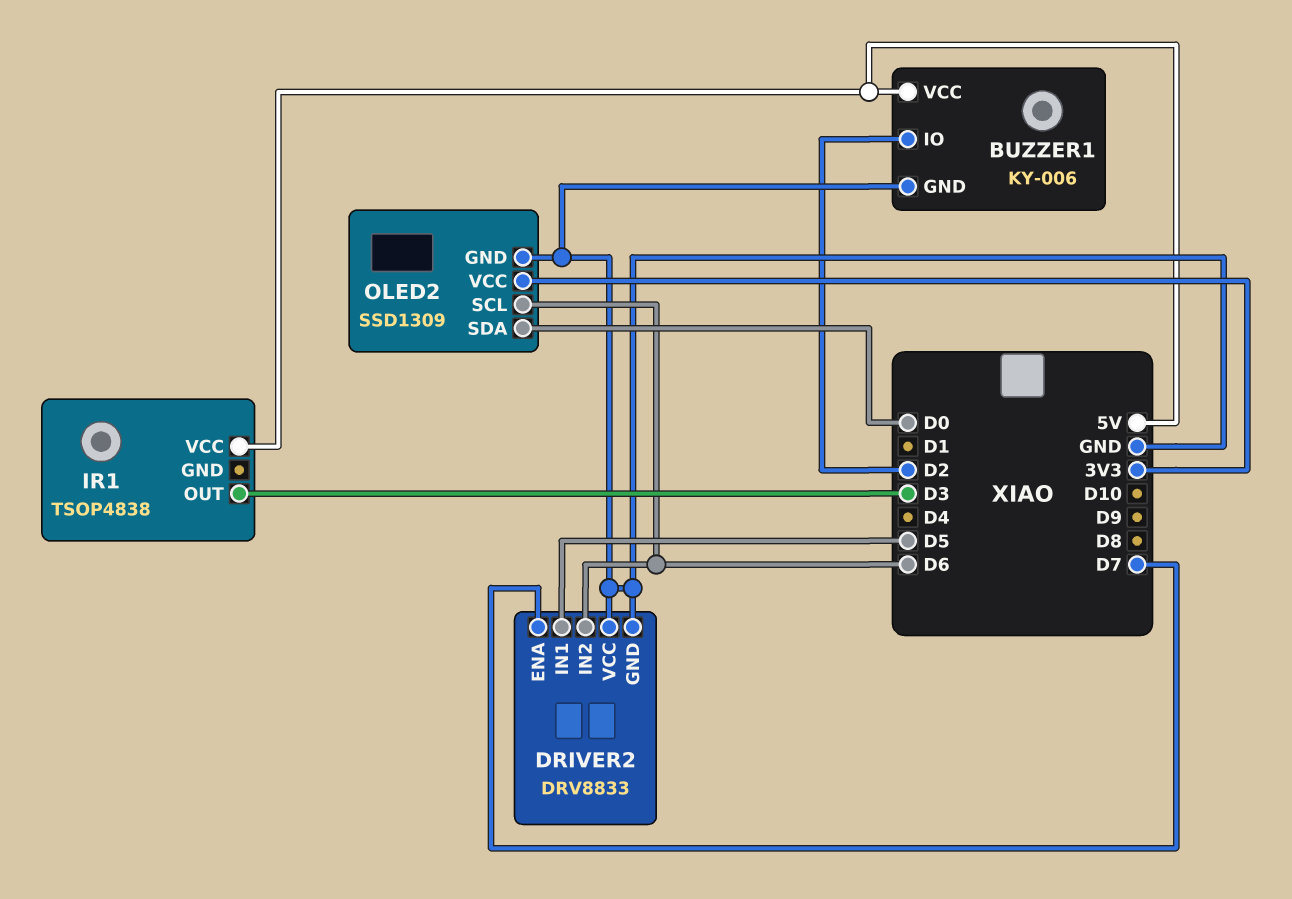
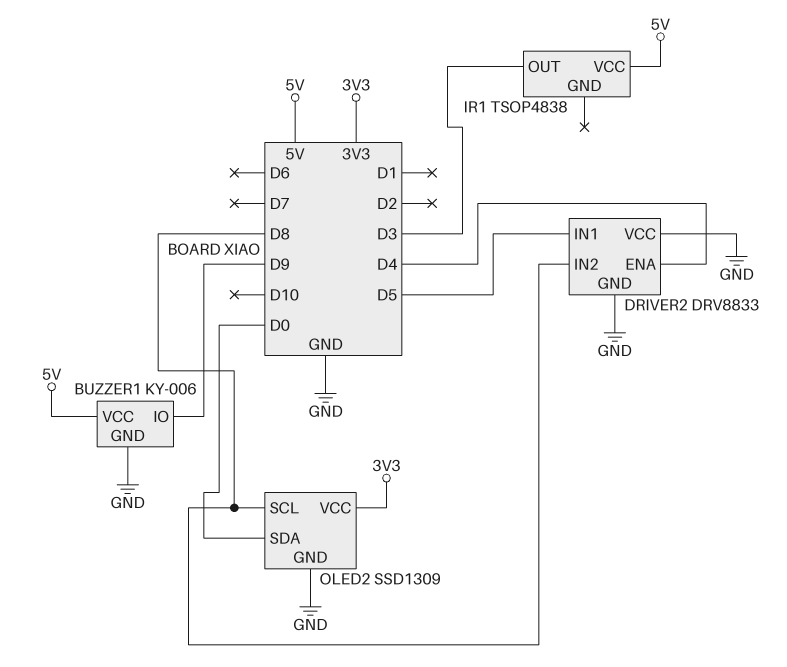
BUZZER1 pin IO: D2 -> D9
DRIVER2 pin ENA: D7 -> D4
DRIVER2 pin IN2: D6 -> D8
OLED2 pin SCL: D6 -> D8

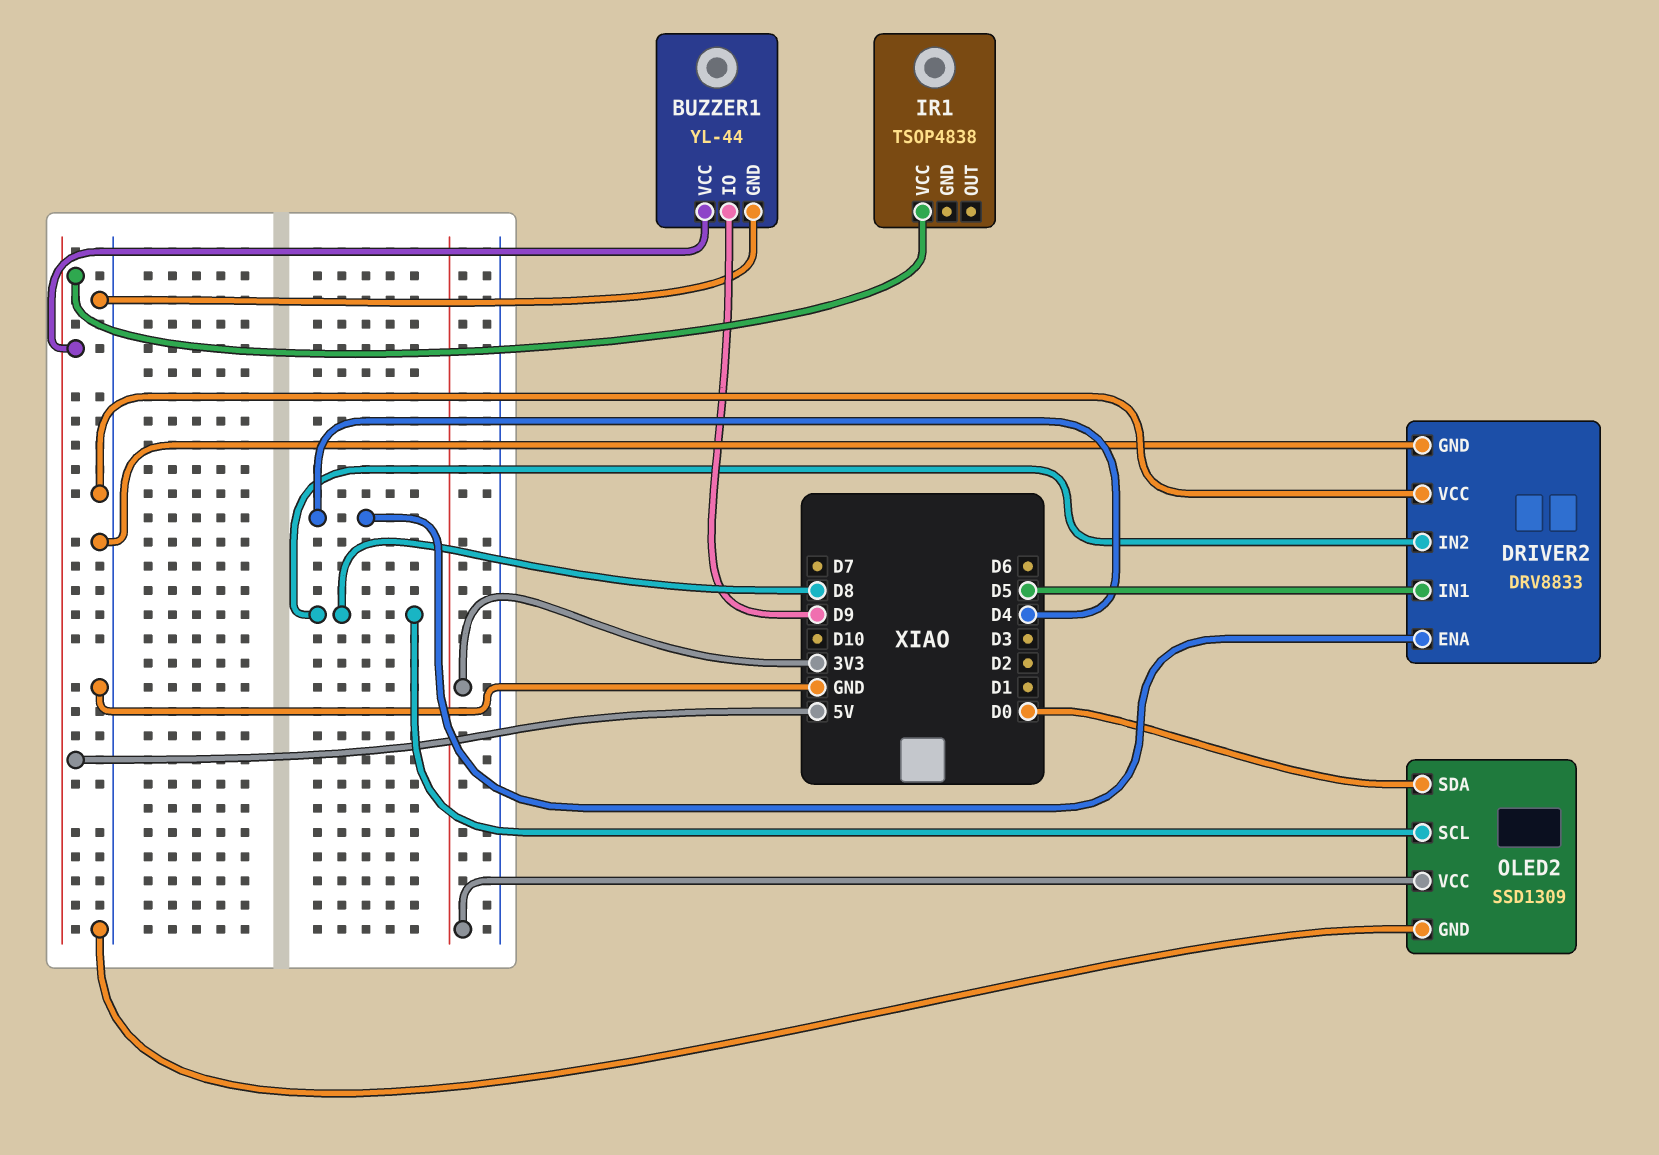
BUZZER1: KY-006 -> YL-44
IR1 pin OUT: D3 -> none

